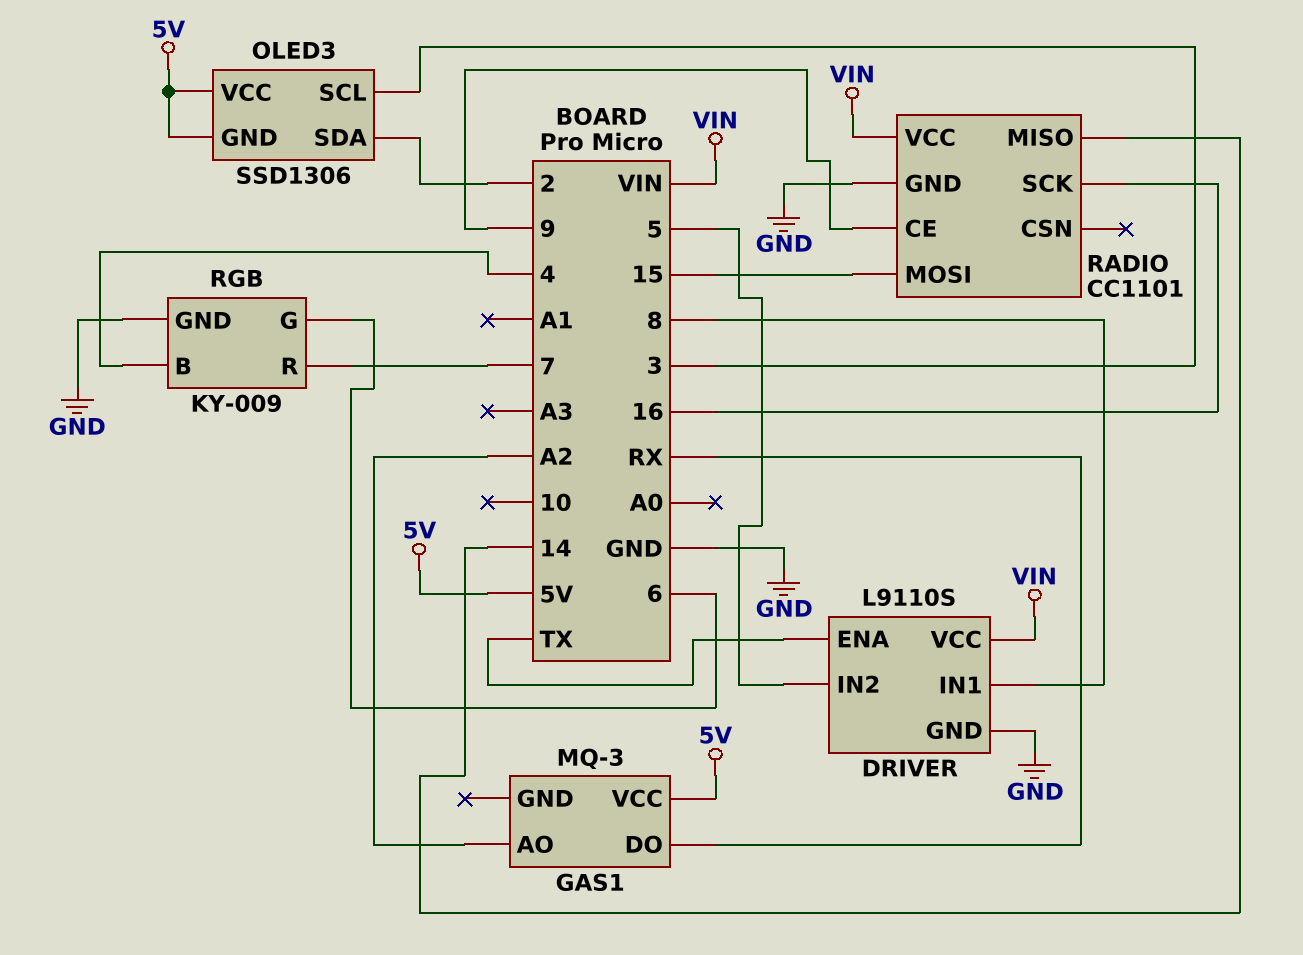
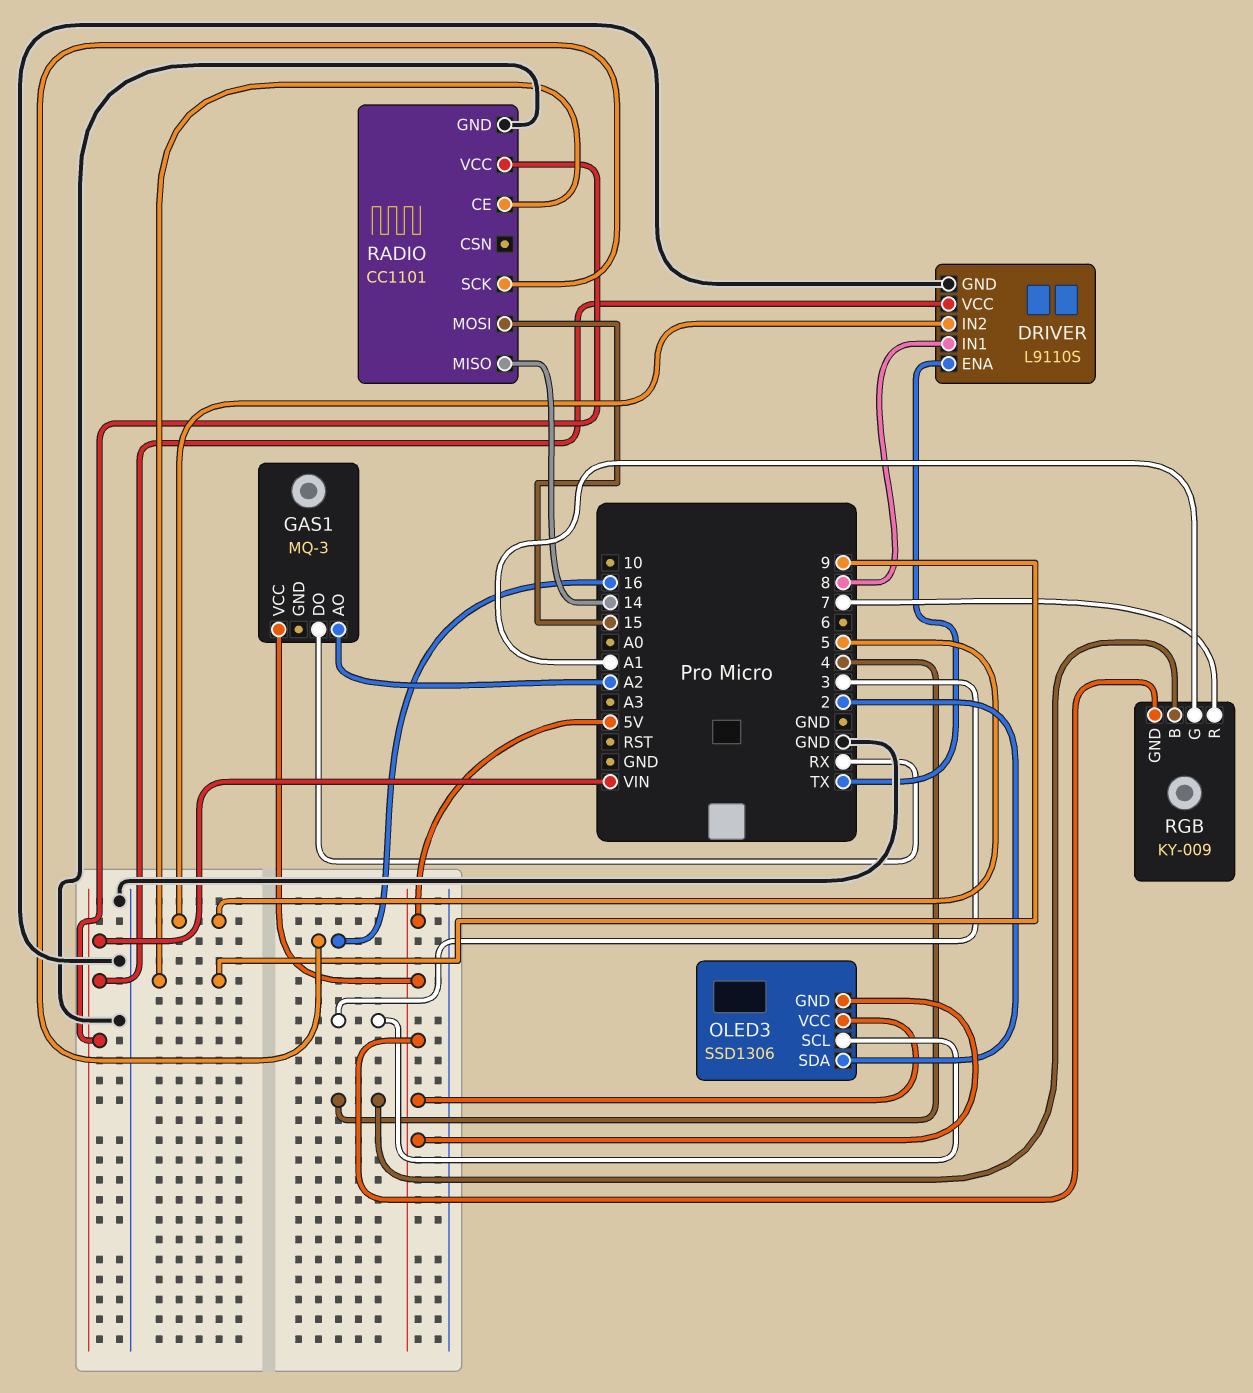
RGB pin G: 6 -> A1
RGB pin GND: GND -> 5V

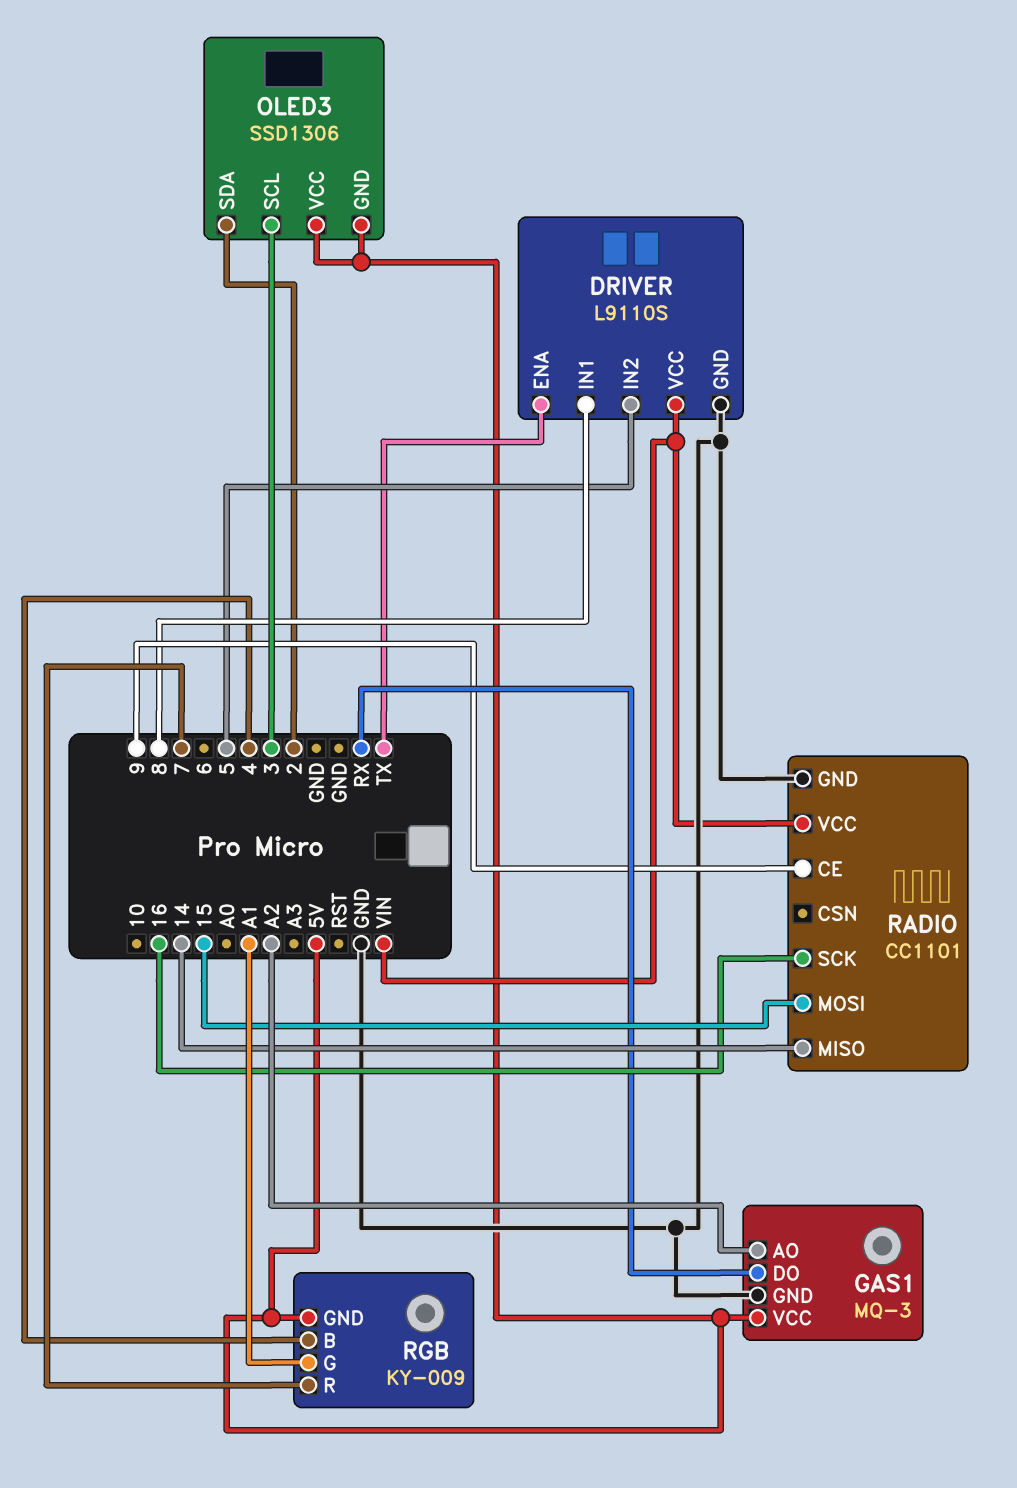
GAS1 pin GND: none -> GND

